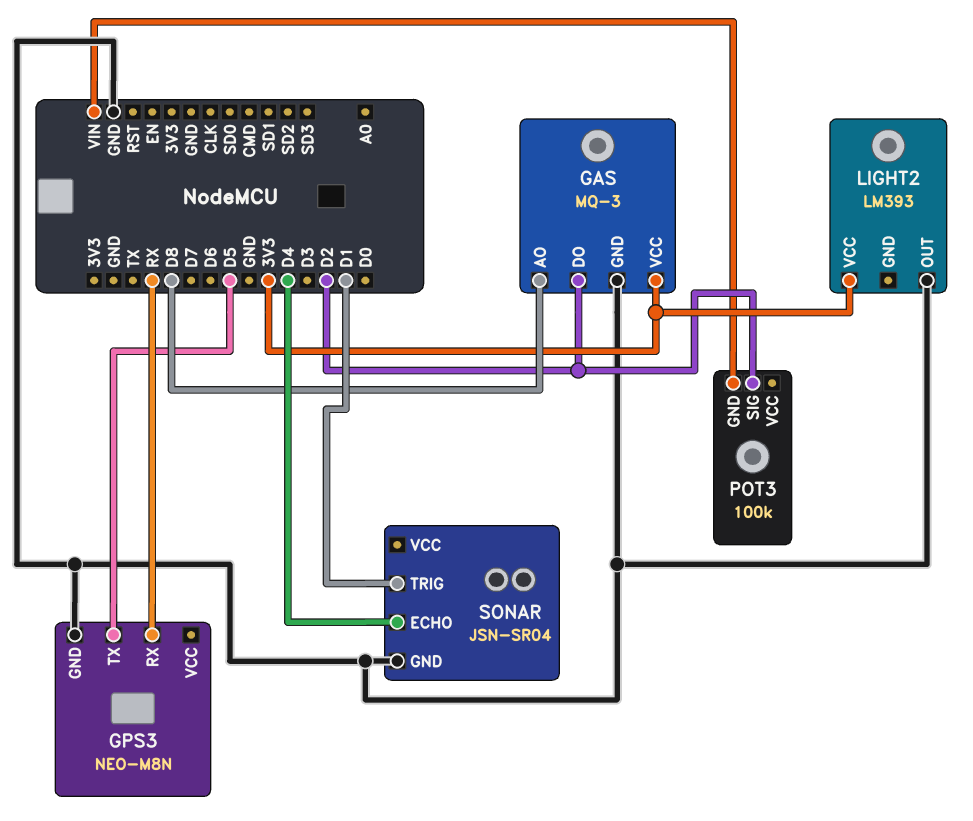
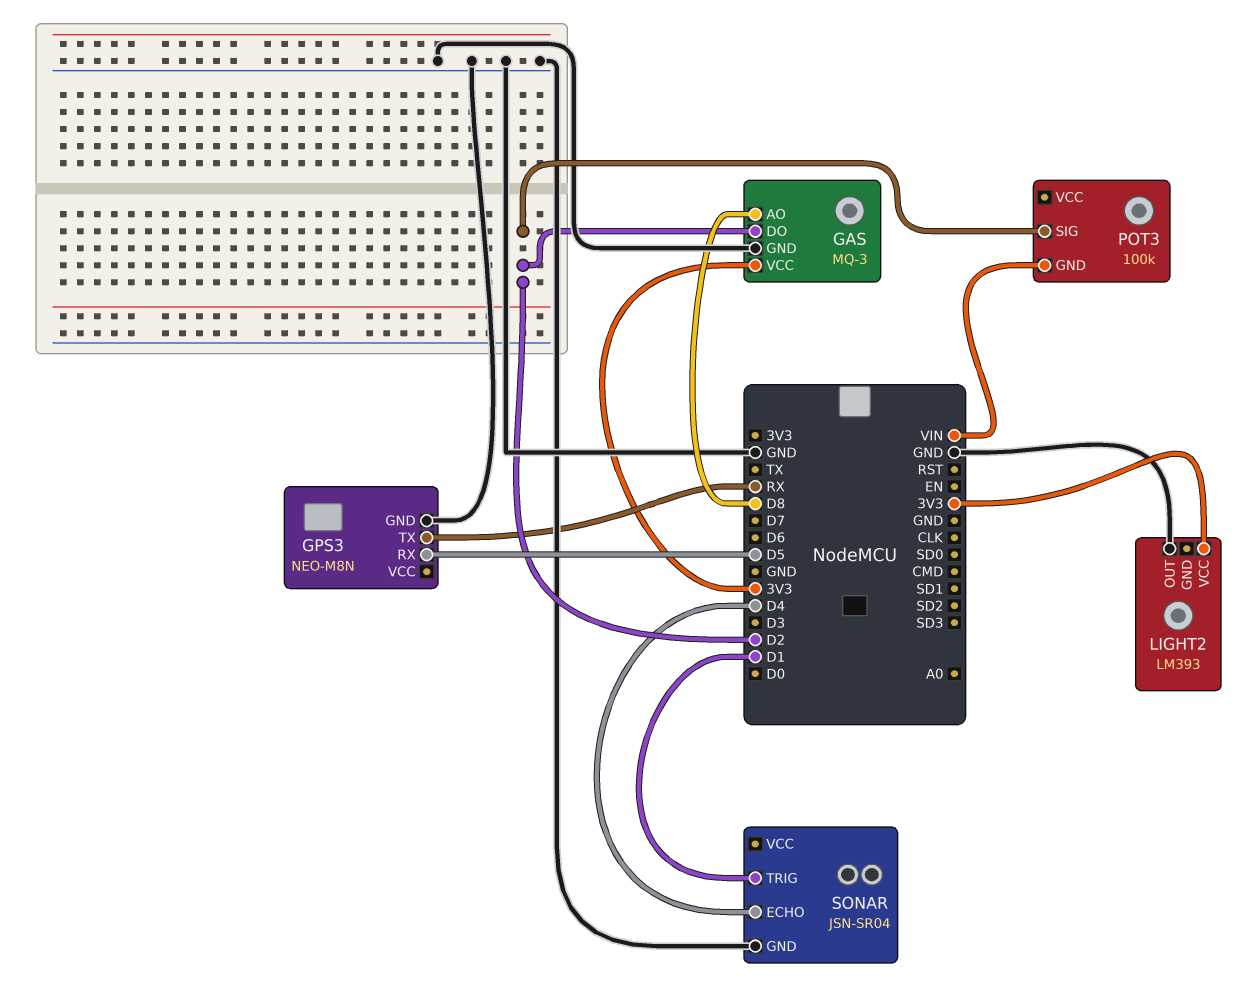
GPS3 pin RX: RX -> D5
GPS3 pin TX: D5 -> RX

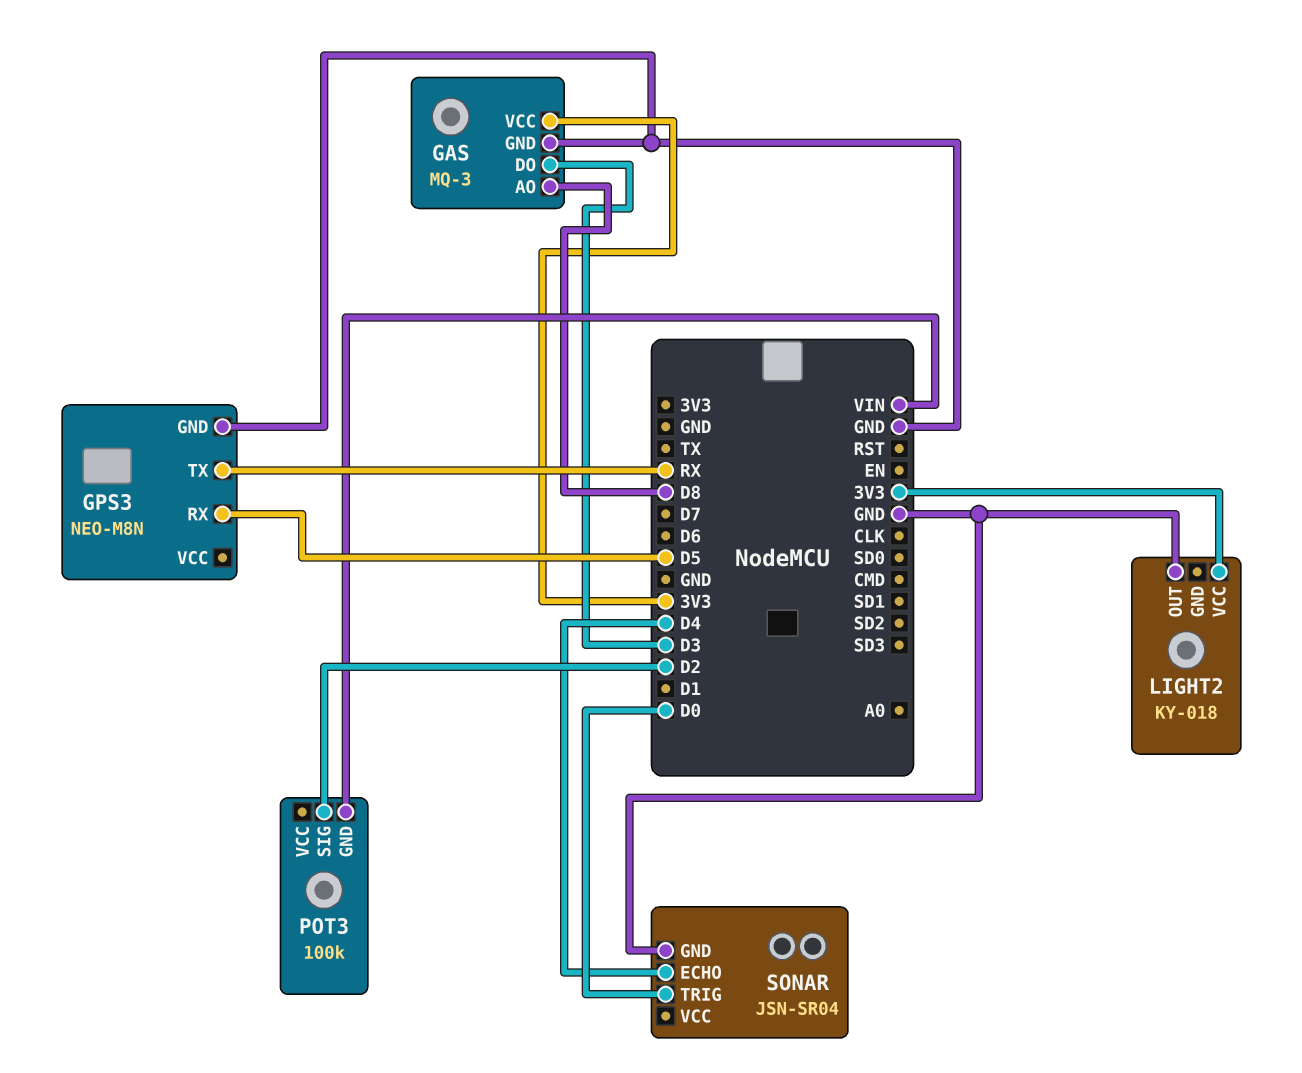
GAS pin DO: D2 -> D3
LIGHT2: LM393 -> KY-018
SONAR pin TRIG: D1 -> D0

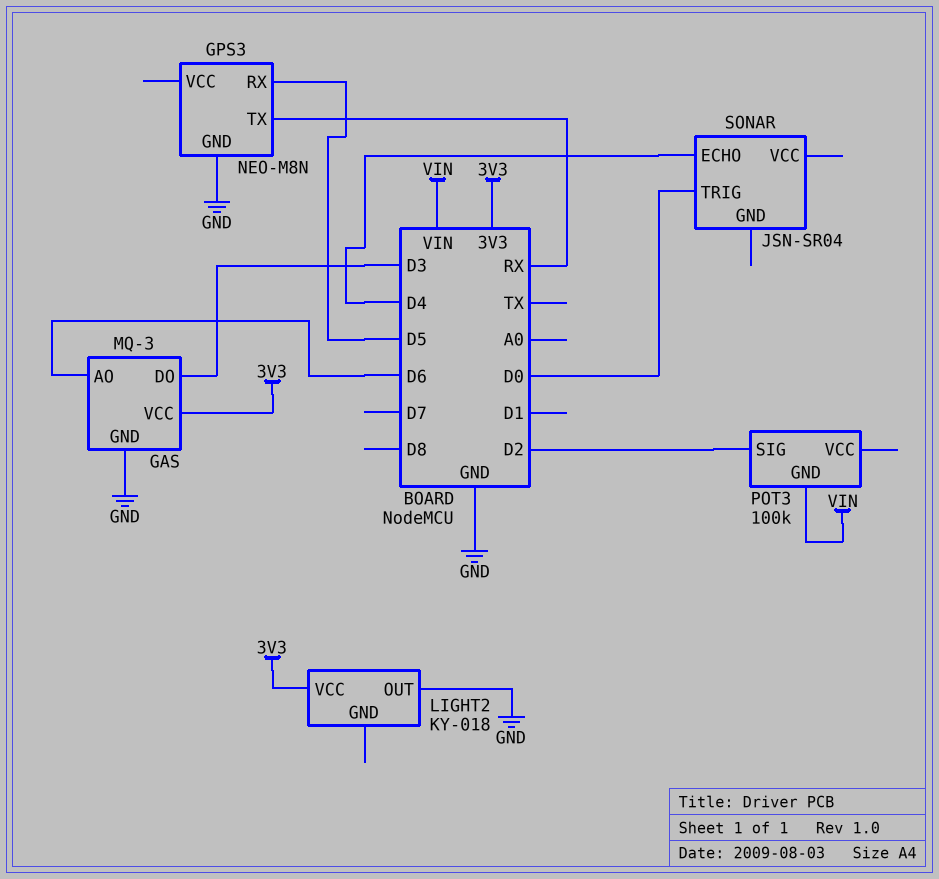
GAS pin AO: D8 -> D6
SONAR pin GND: GND -> none

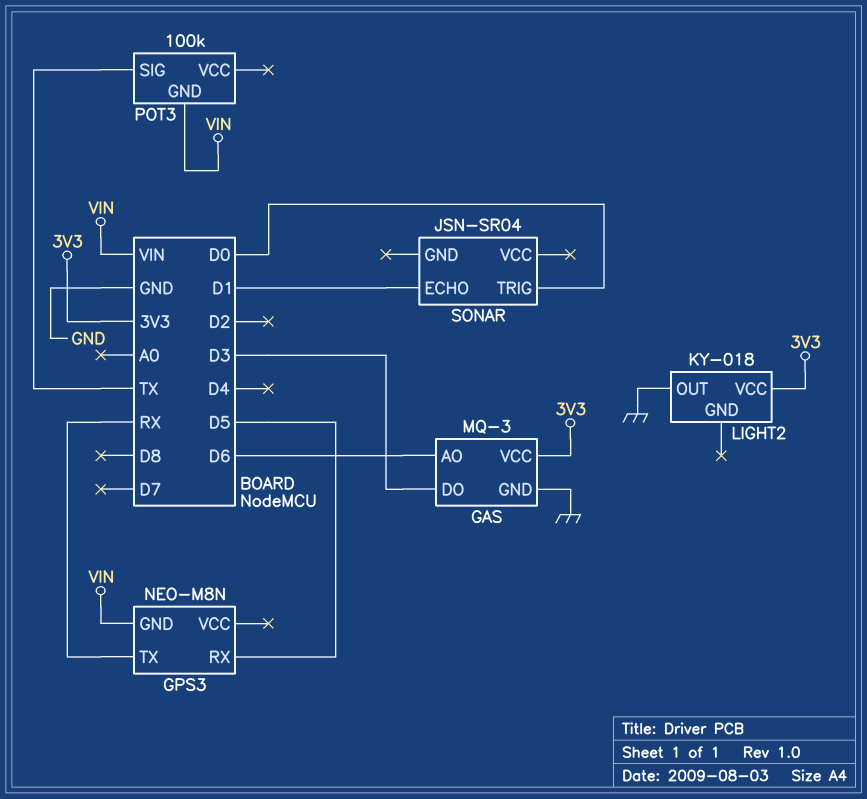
GPS3 pin GND: GND -> VIN
POT3 pin SIG: D2 -> TX
SONAR pin ECHO: D4 -> D1

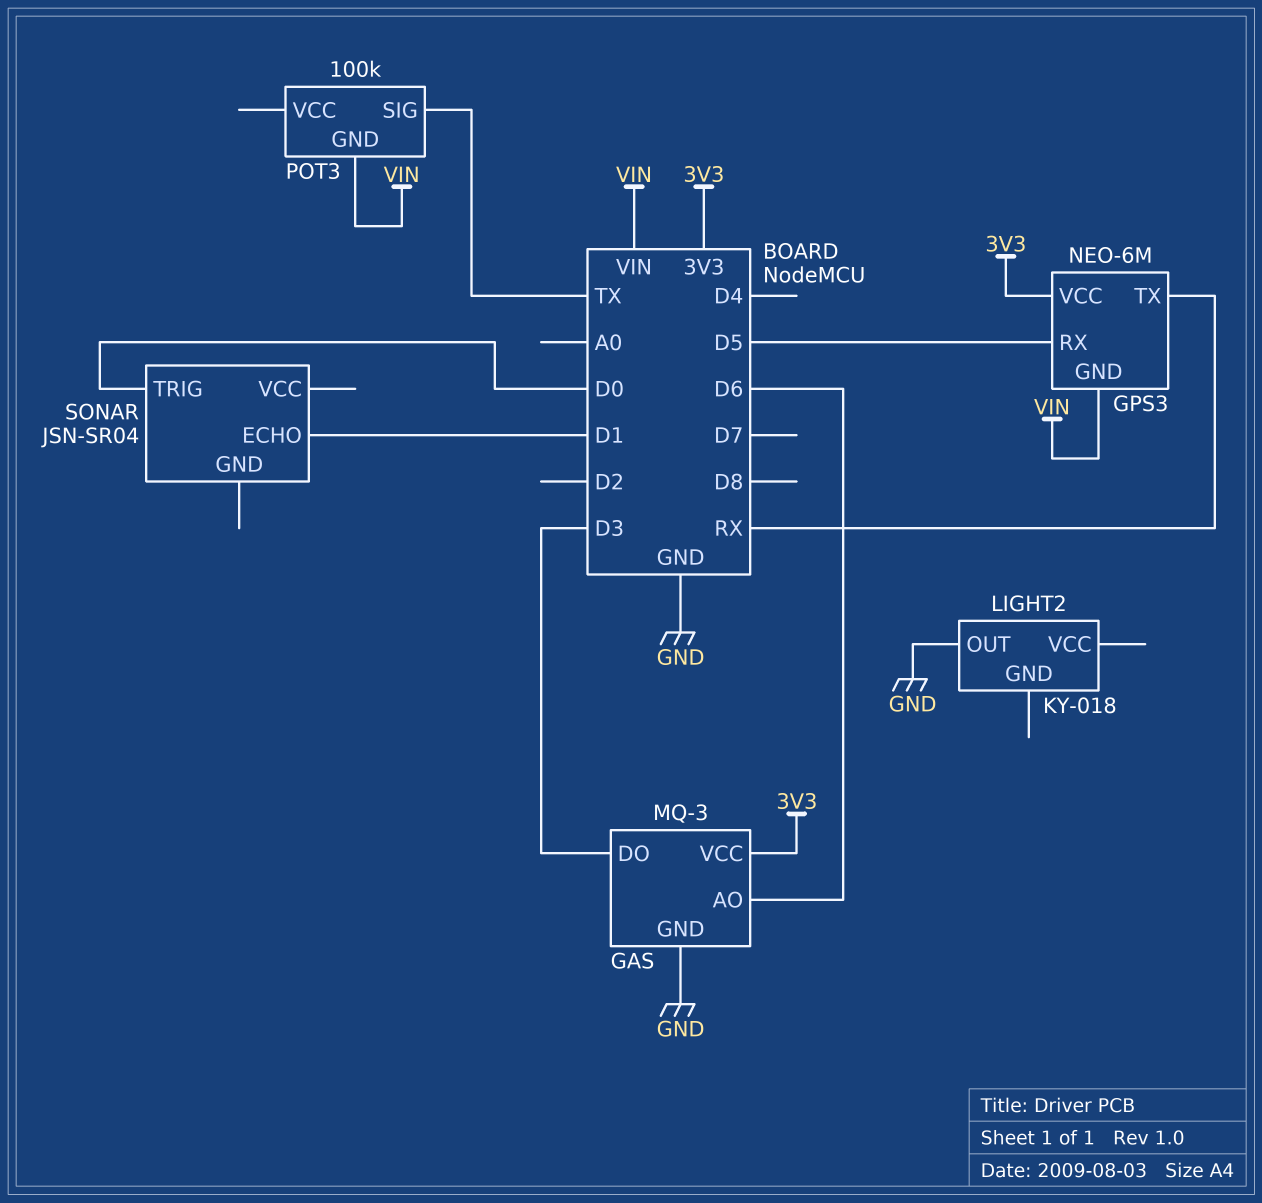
GPS3: NEO-M8N -> NEO-6M
GPS3 pin VCC: none -> 3V3
LIGHT2 pin VCC: 3V3 -> none

